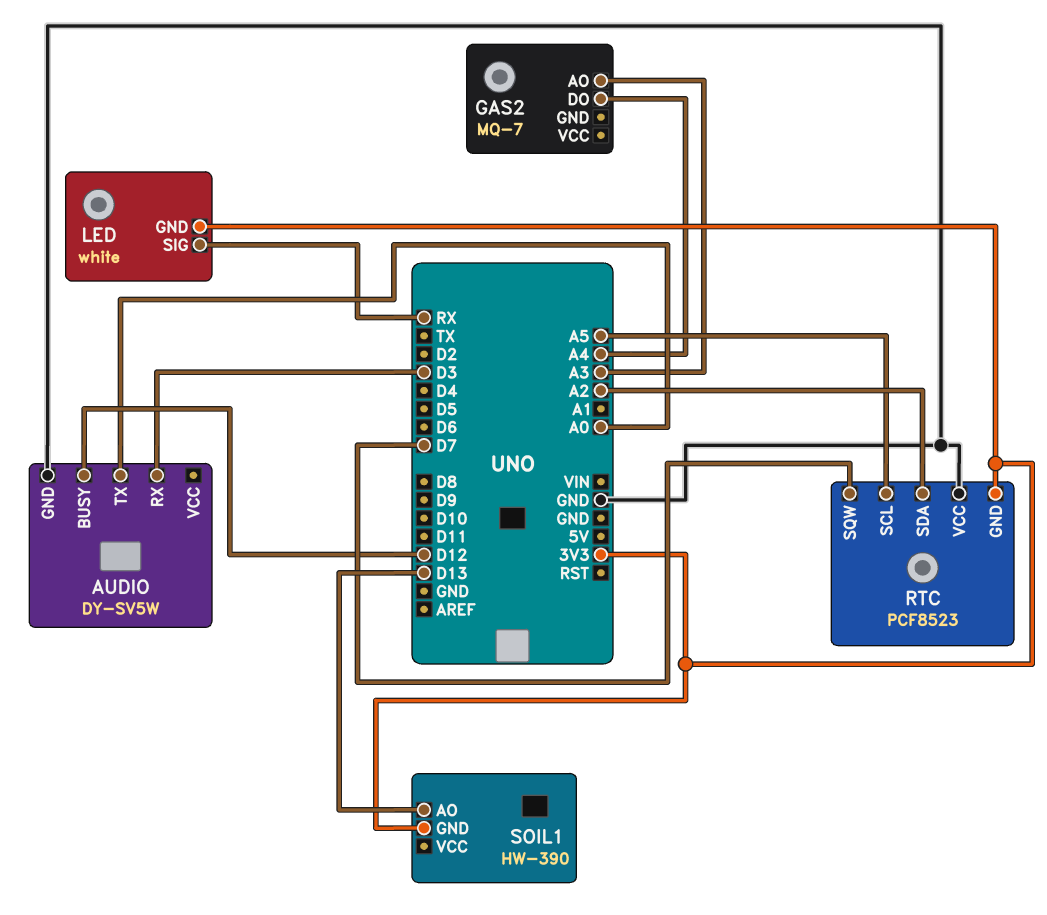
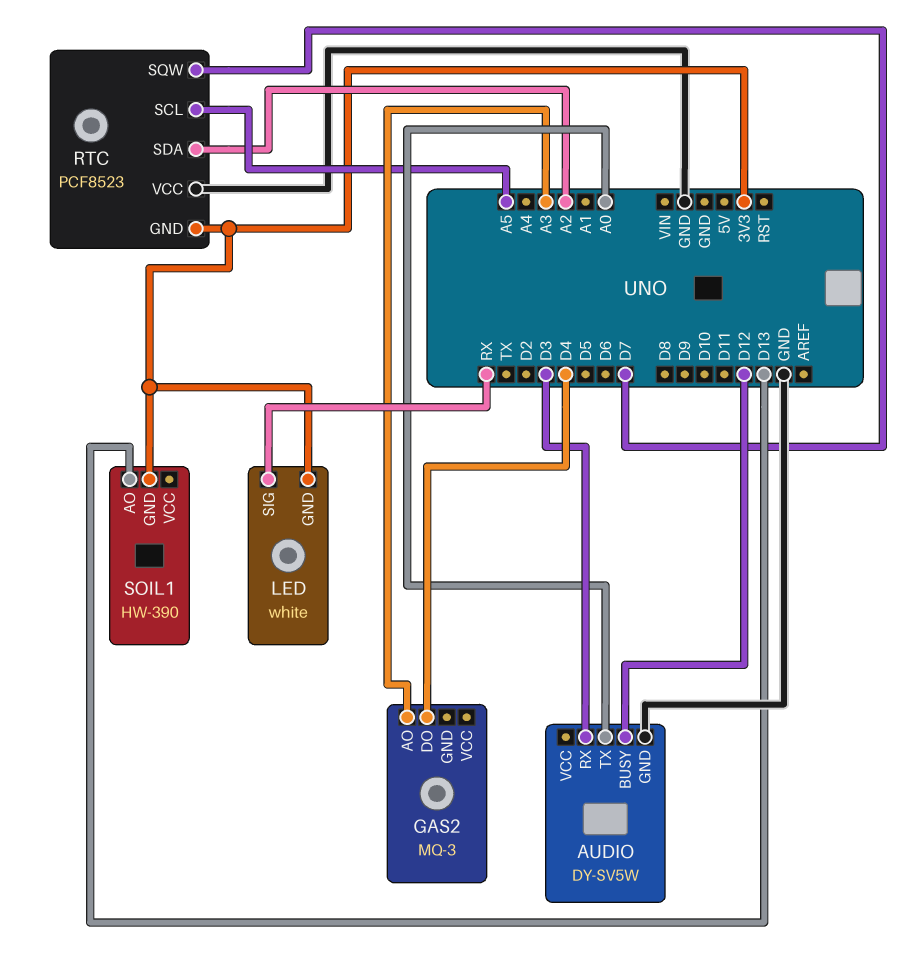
GAS2: MQ-7 -> MQ-3
GAS2 pin DO: A4 -> D4

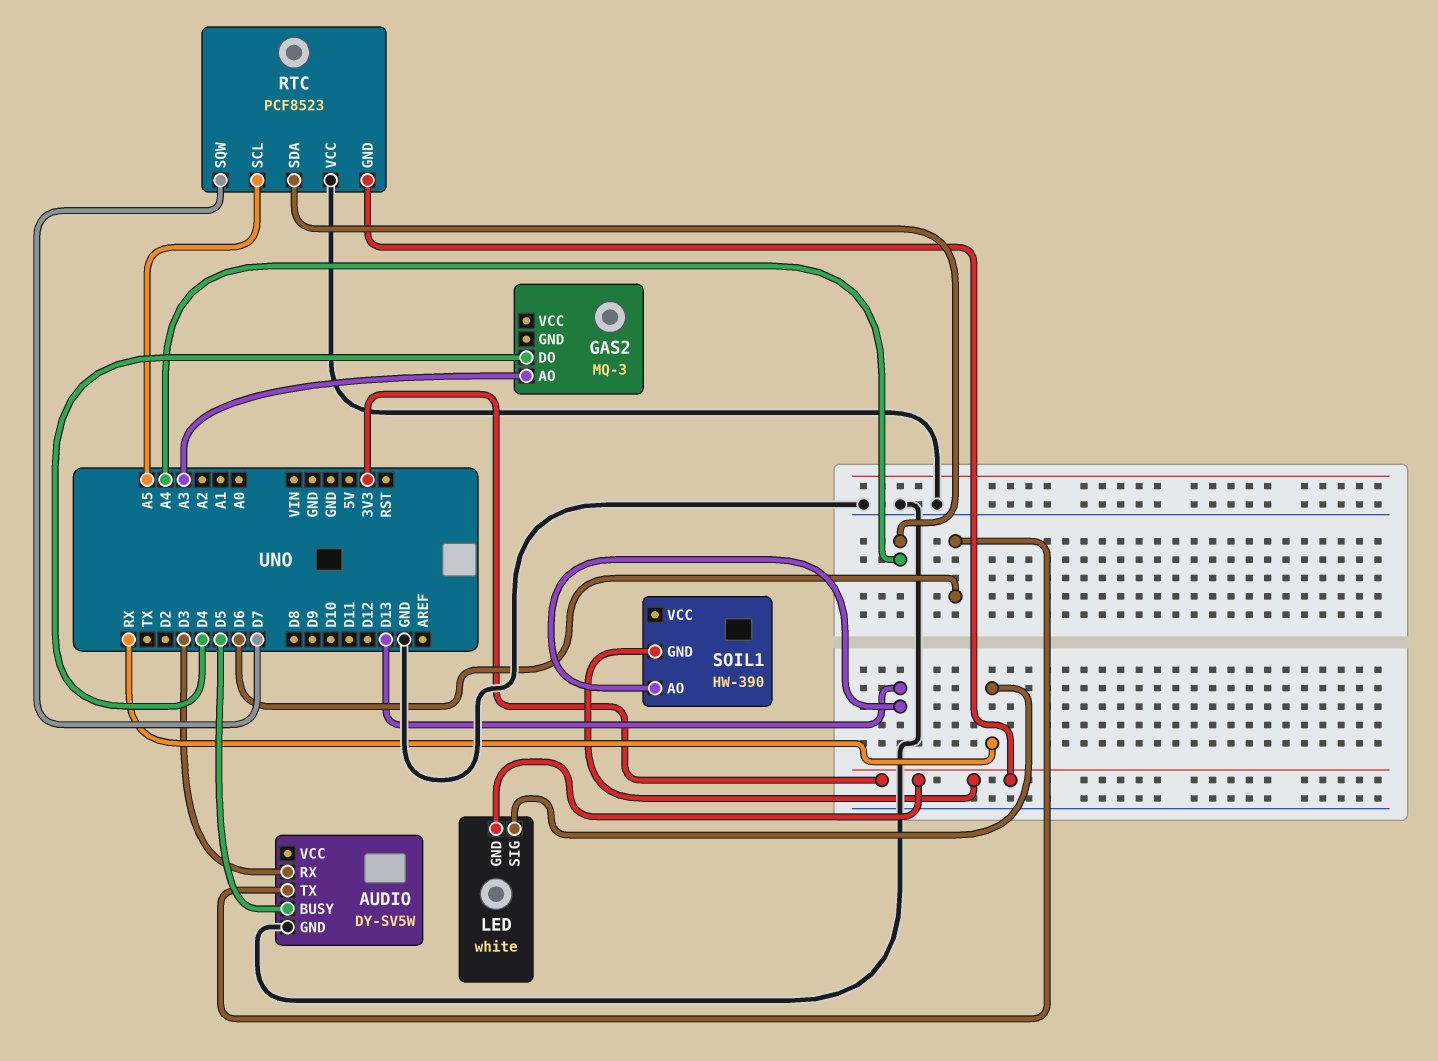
AUDIO pin BUSY: D12 -> D5
AUDIO pin TX: A0 -> D6
RTC pin SDA: A2 -> A4

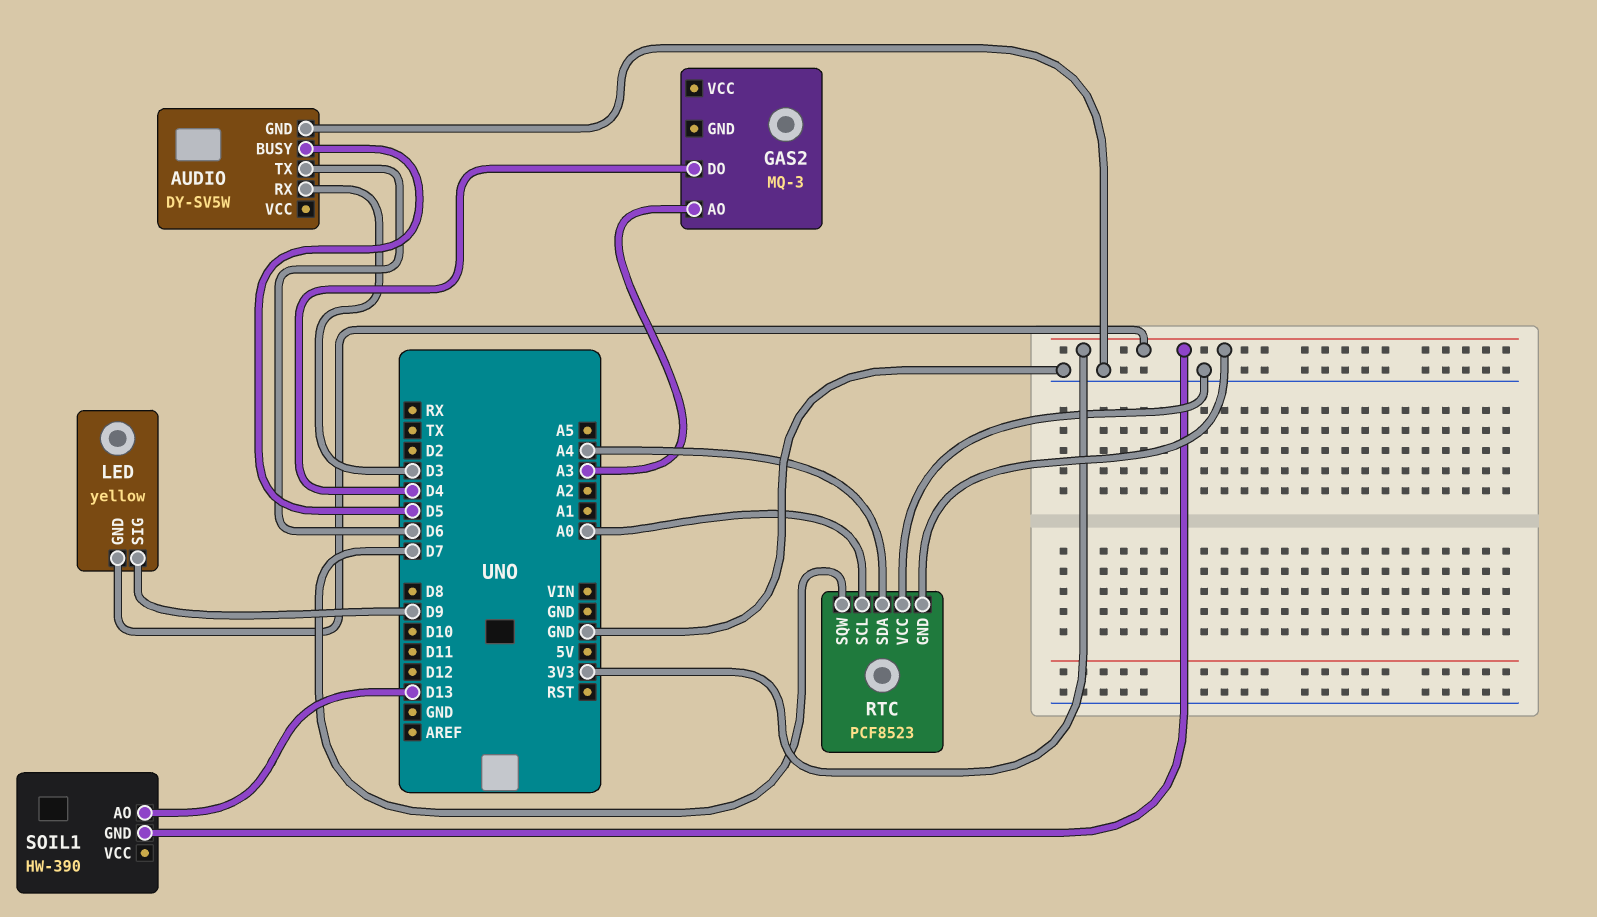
LED: white -> yellow
LED pin SIG: RX -> D9
RTC pin SCL: A5 -> A0

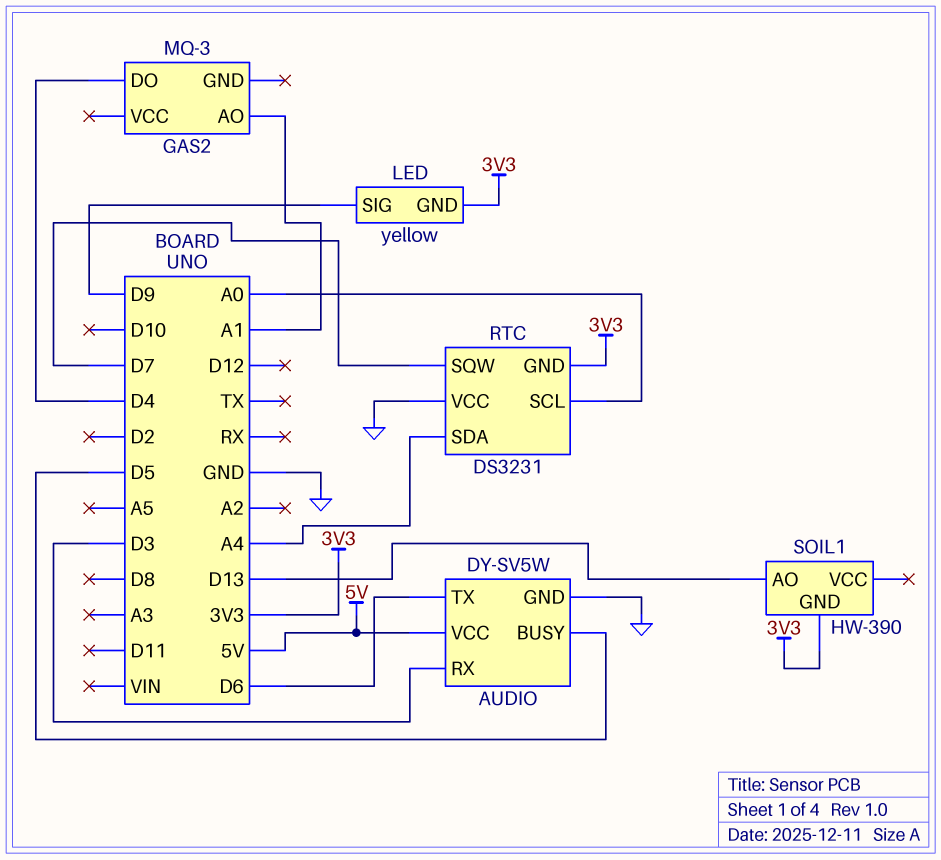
AUDIO pin VCC: none -> 5V
GAS2 pin AO: A3 -> A1
RTC: PCF8523 -> DS3231

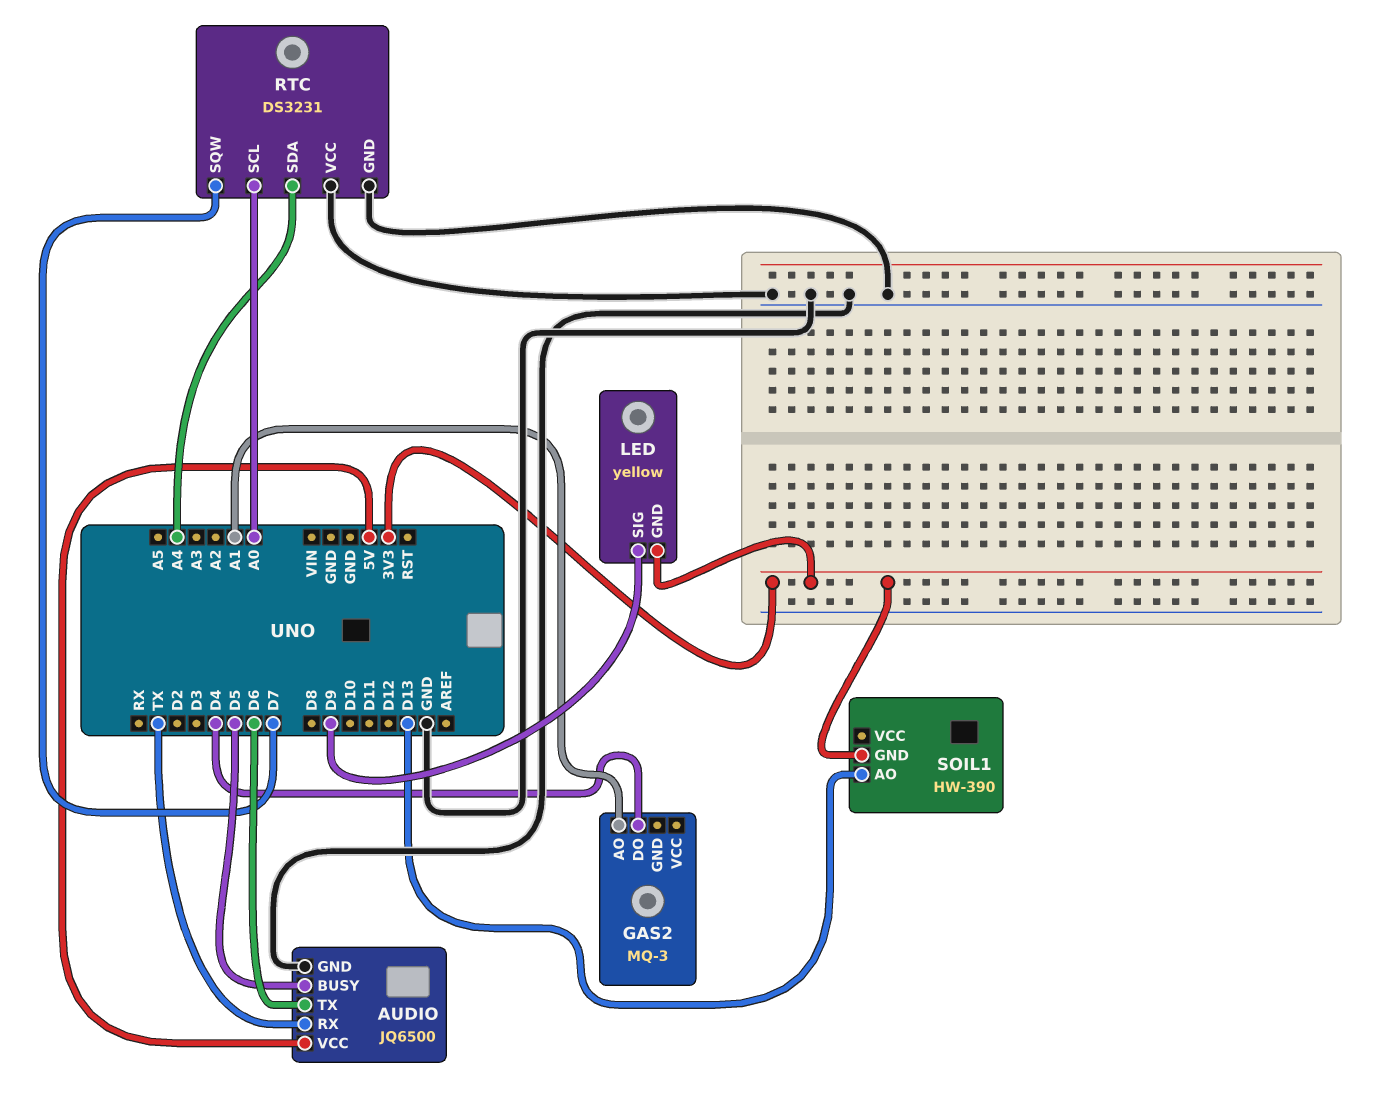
AUDIO: DY-SV5W -> JQ6500
AUDIO pin RX: D3 -> TX
RTC pin GND: 3V3 -> GND

